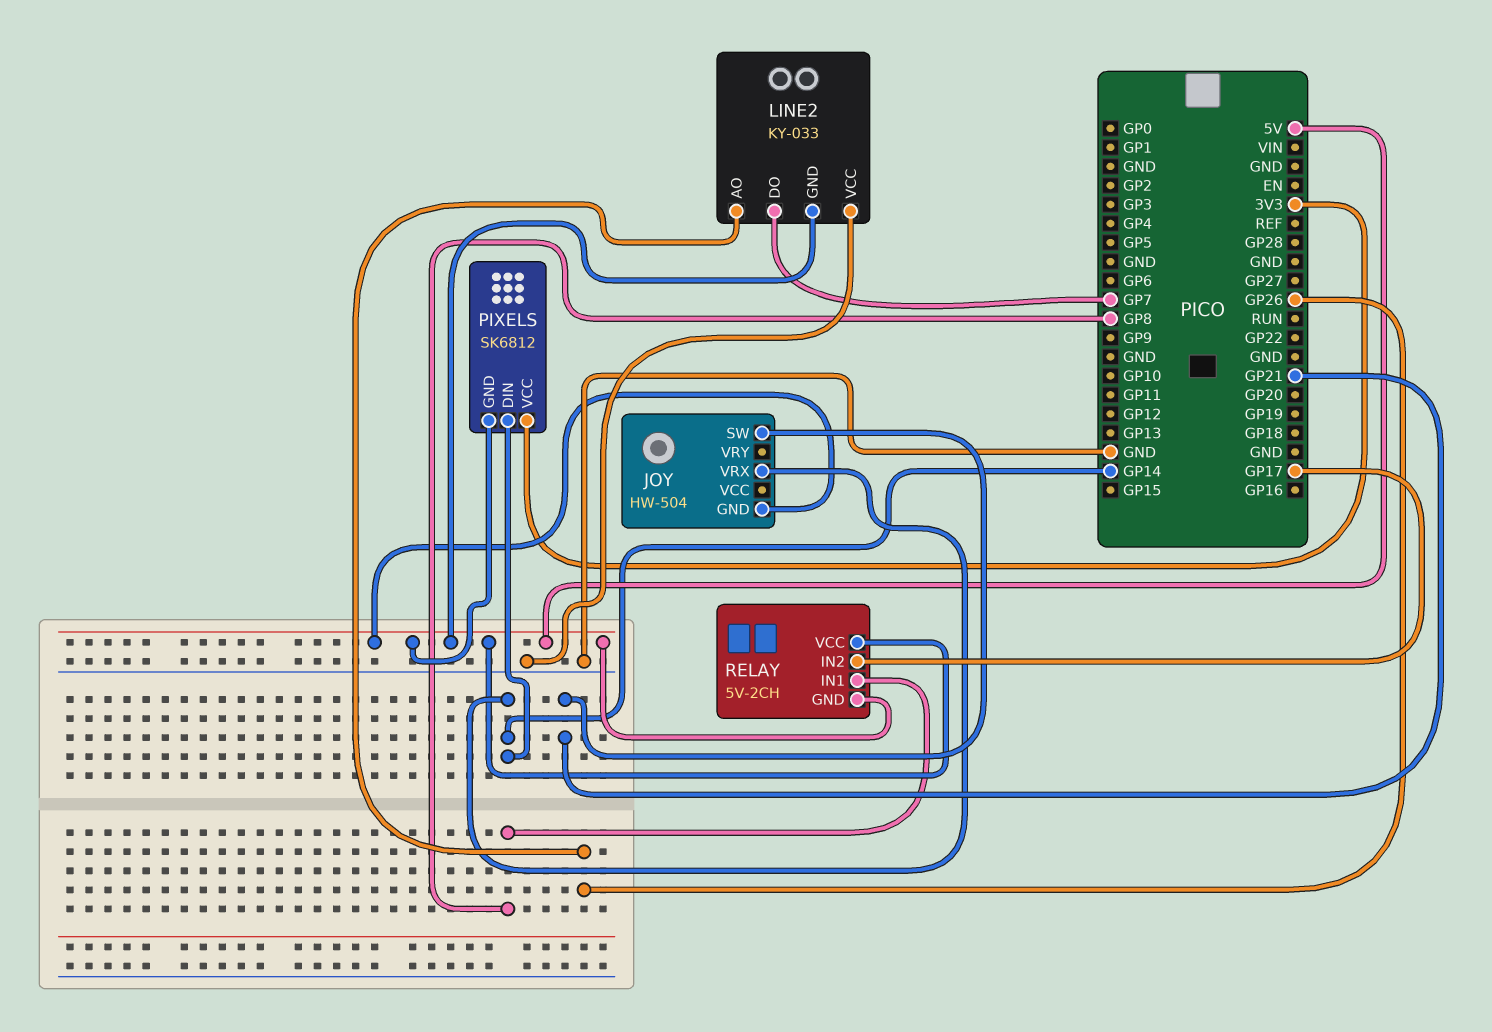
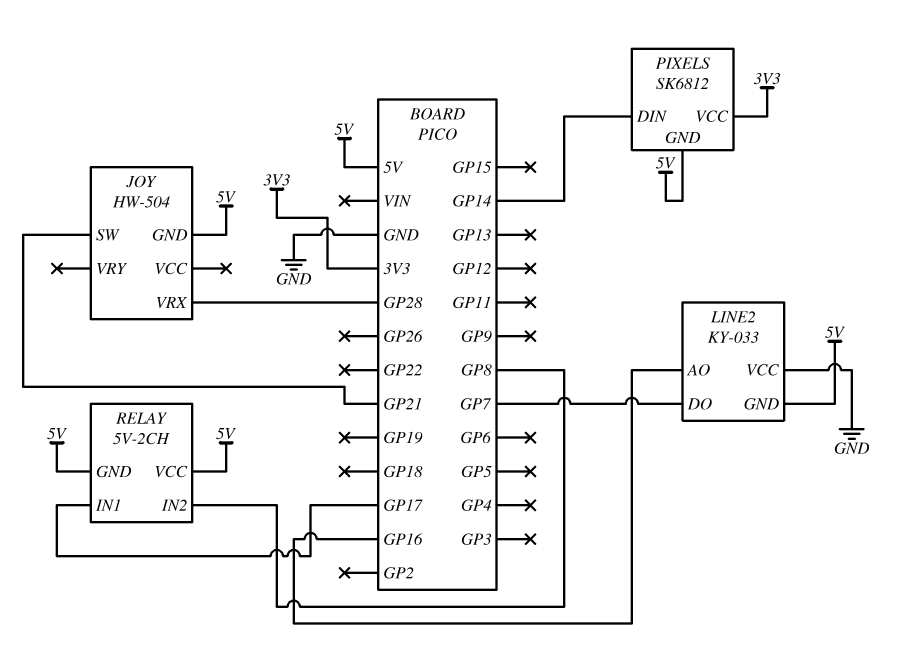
JOY pin VRX: GP14 -> GP28
LINE2 pin AO: GP26 -> GP16
RELAY pin IN1: GP8 -> GP17
RELAY pin IN2: GP17 -> GP8

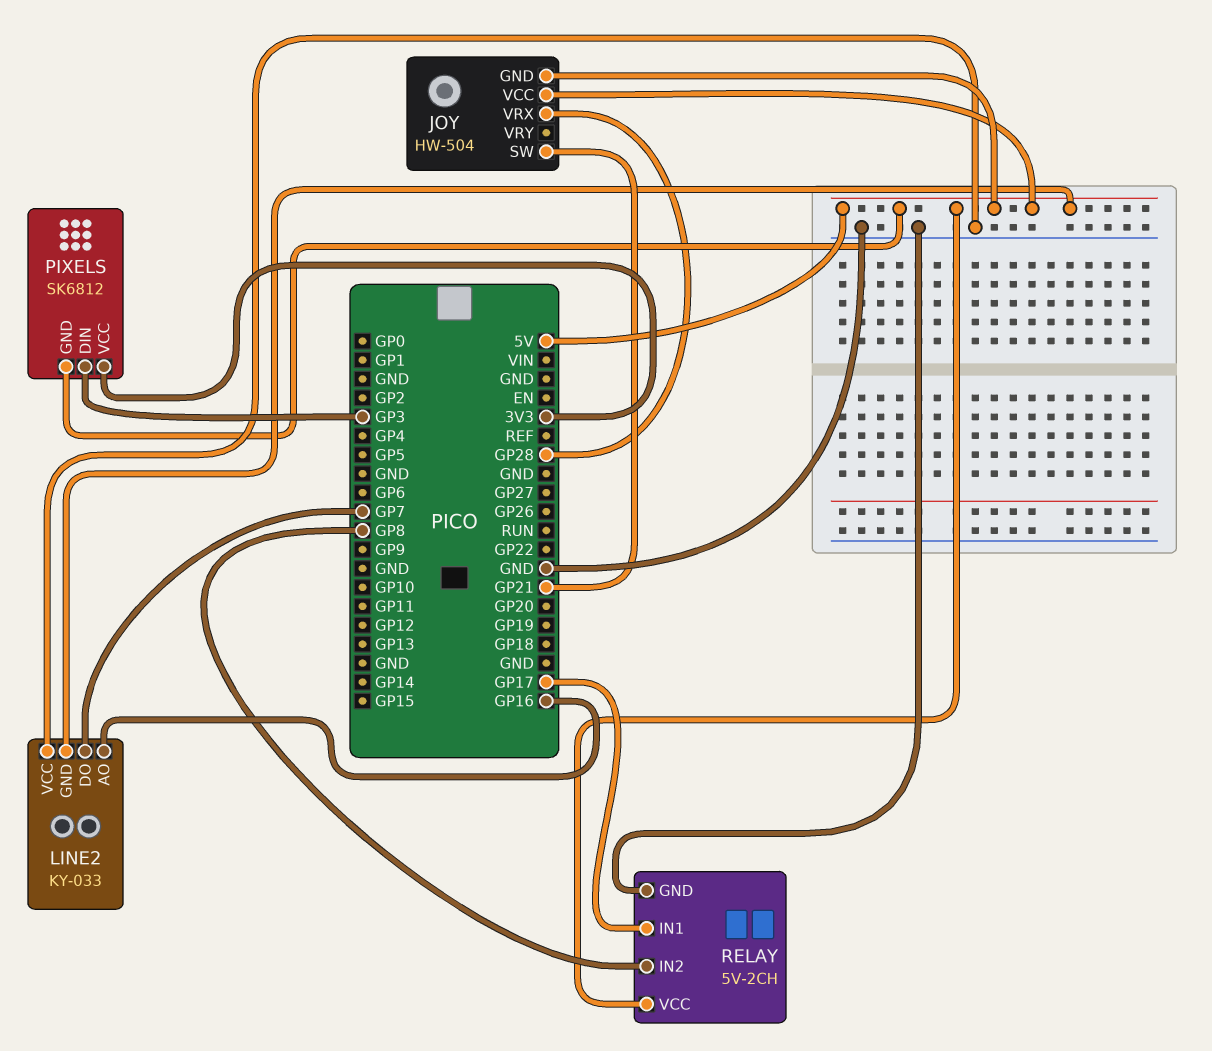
JOY pin VCC: none -> 5V
PIXELS pin DIN: GP14 -> GP3
RELAY pin GND: 5V -> GND

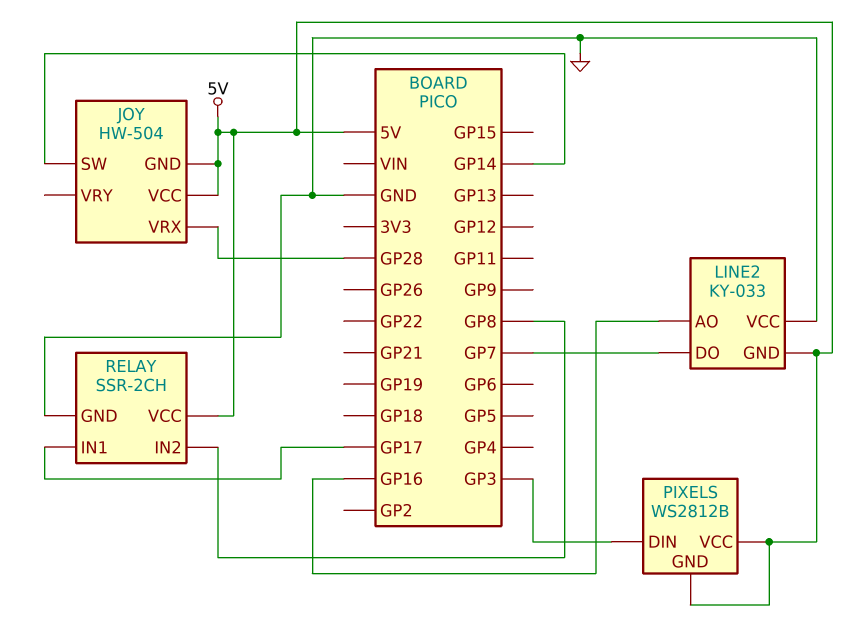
JOY pin SW: GP21 -> GP14
PIXELS: SK6812 -> WS2812B
PIXELS pin VCC: 3V3 -> 5V
RELAY: 5V-2CH -> SSR-2CH

